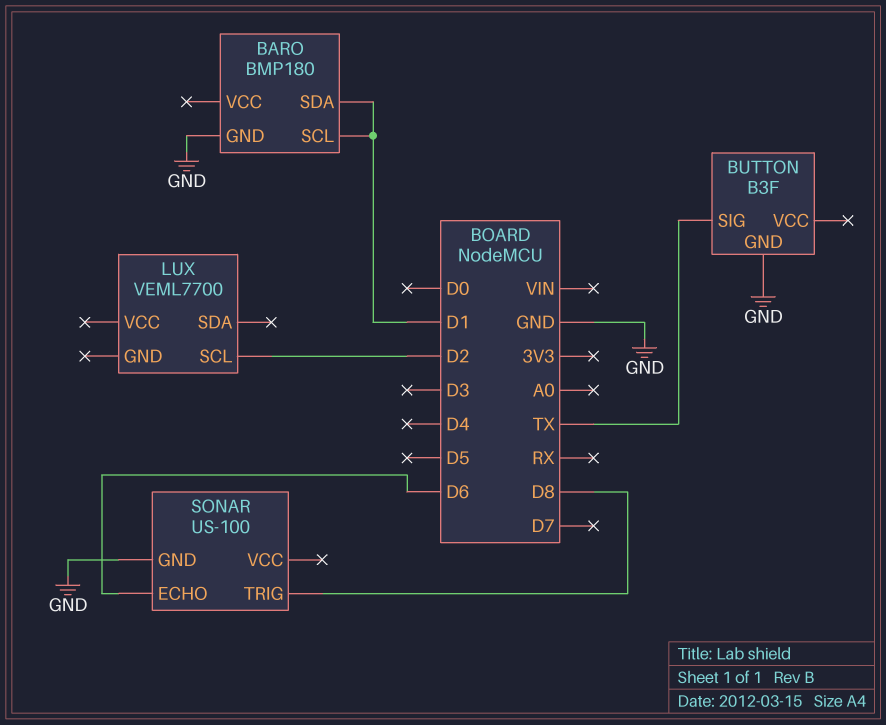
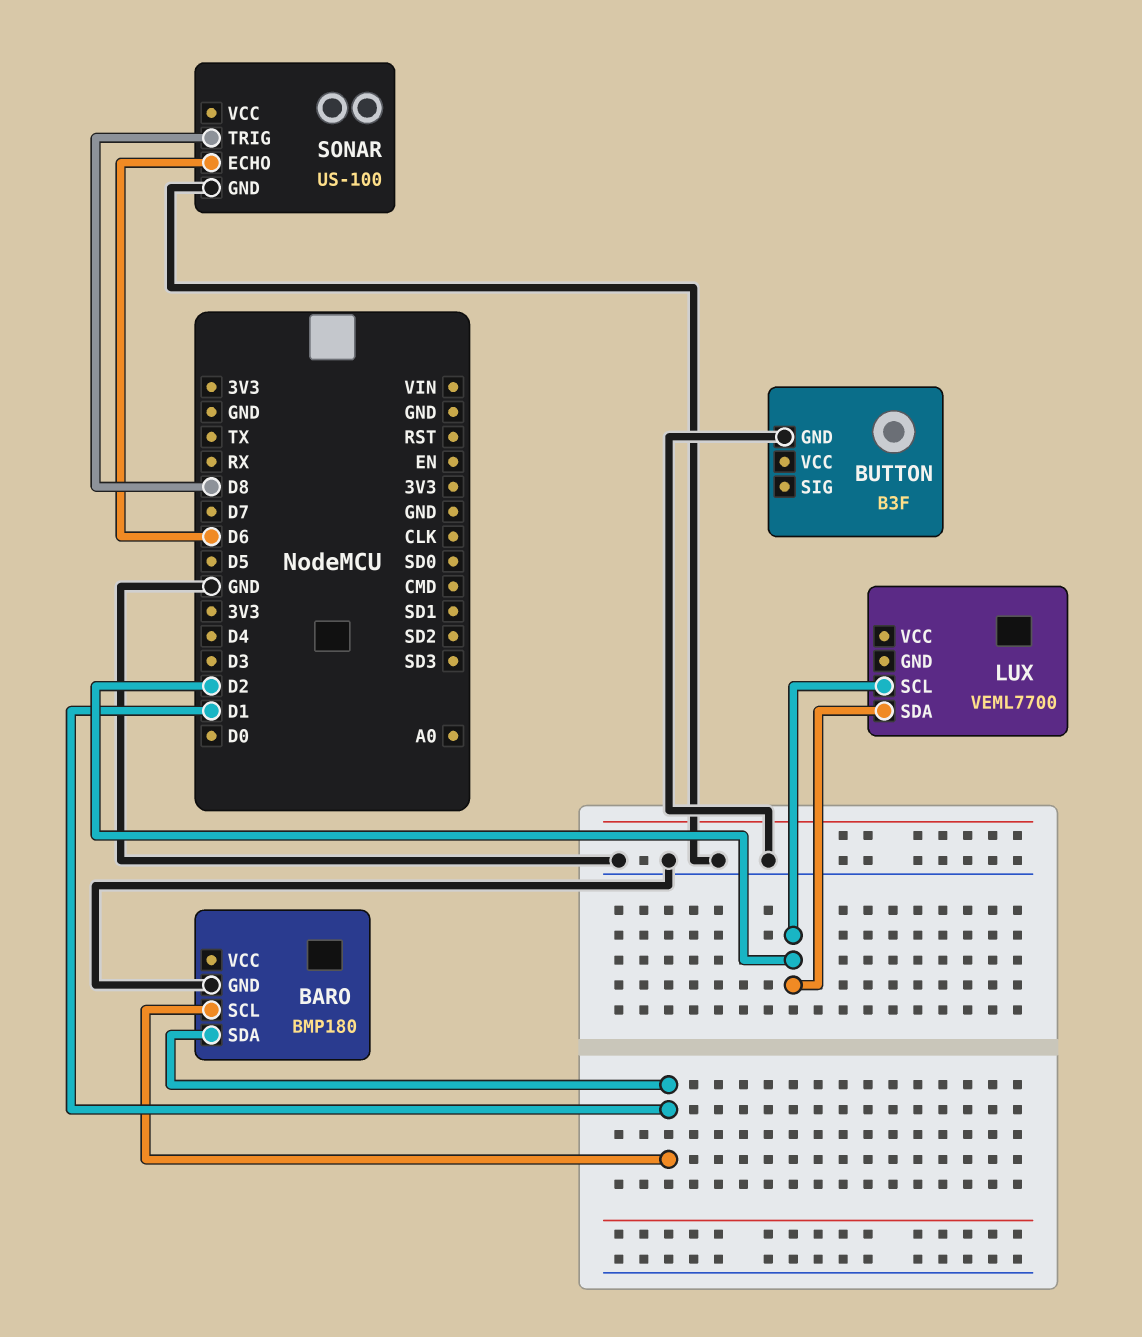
BUTTON pin SIG: TX -> none
LUX pin SDA: none -> D2

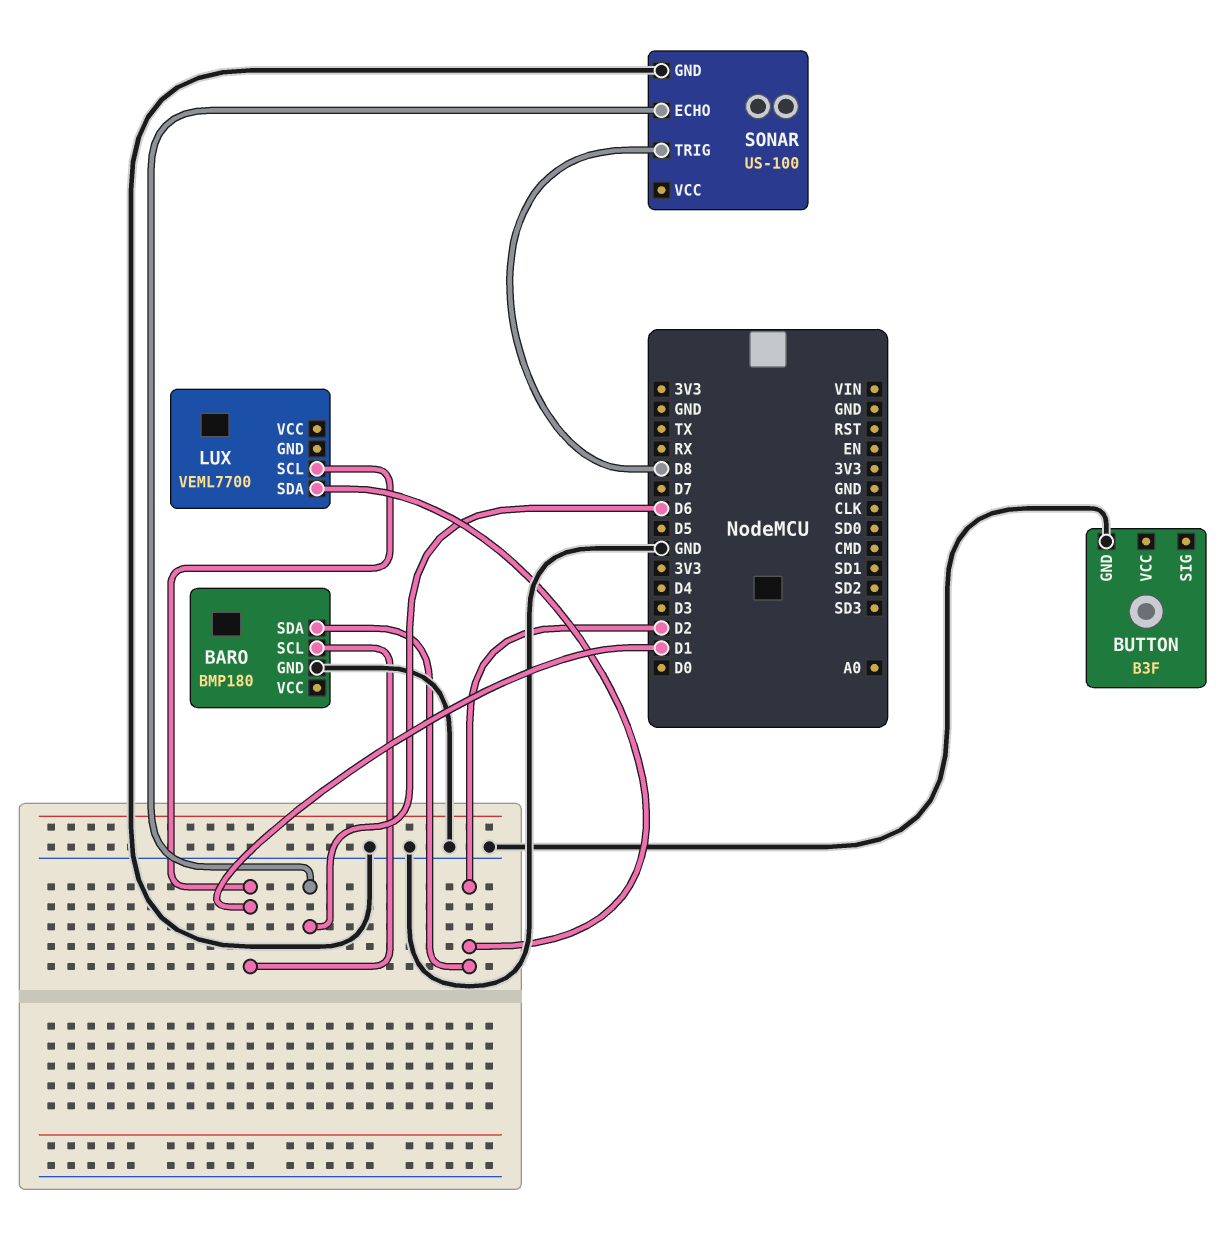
BARO pin SDA: D1 -> D2
LUX pin SCL: D2 -> D1

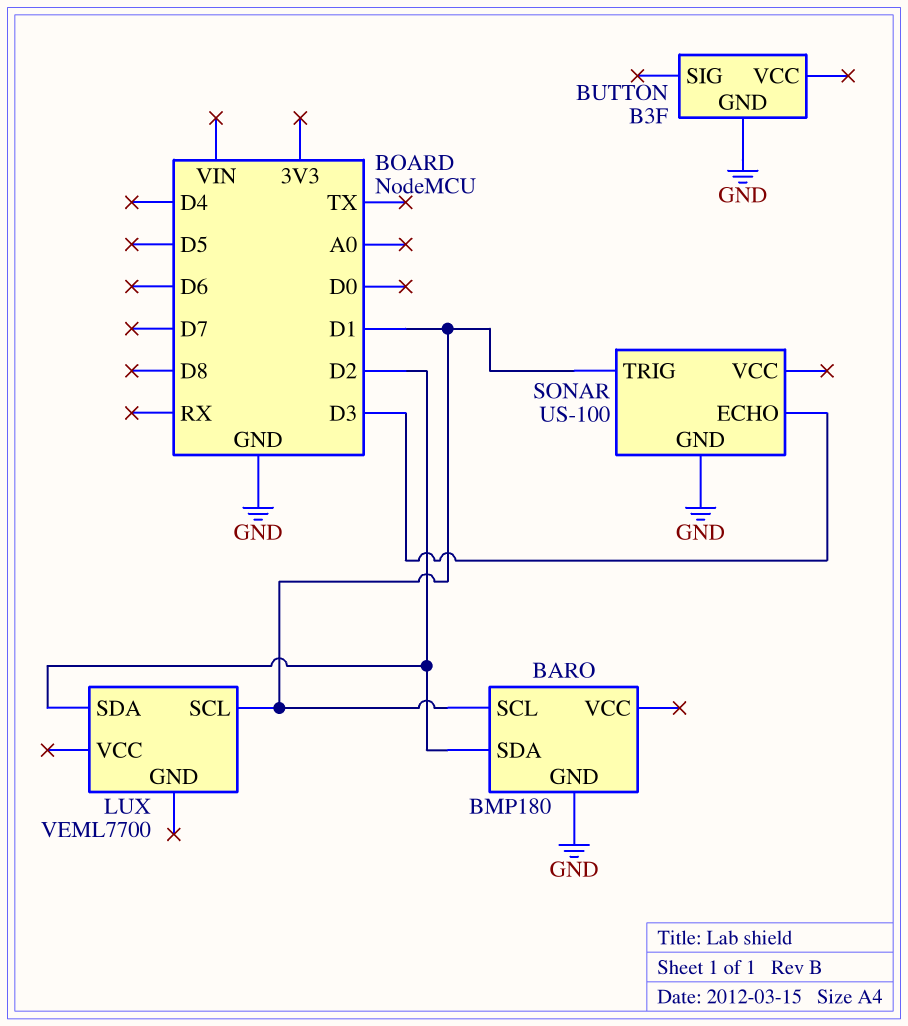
SONAR pin ECHO: D6 -> D3
SONAR pin TRIG: D8 -> D1

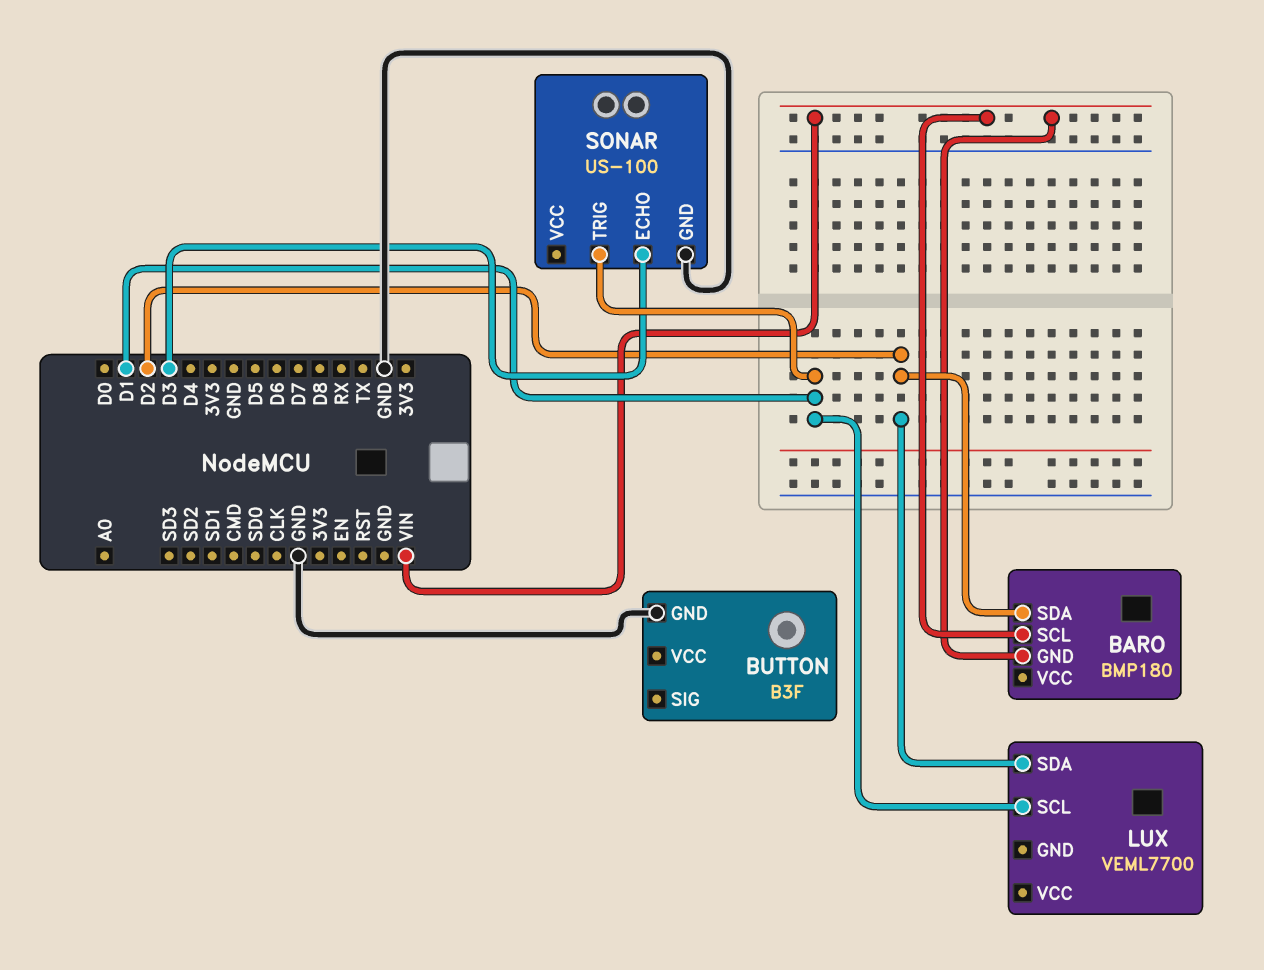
BARO pin GND: GND -> VIN
BARO pin SCL: D1 -> VIN

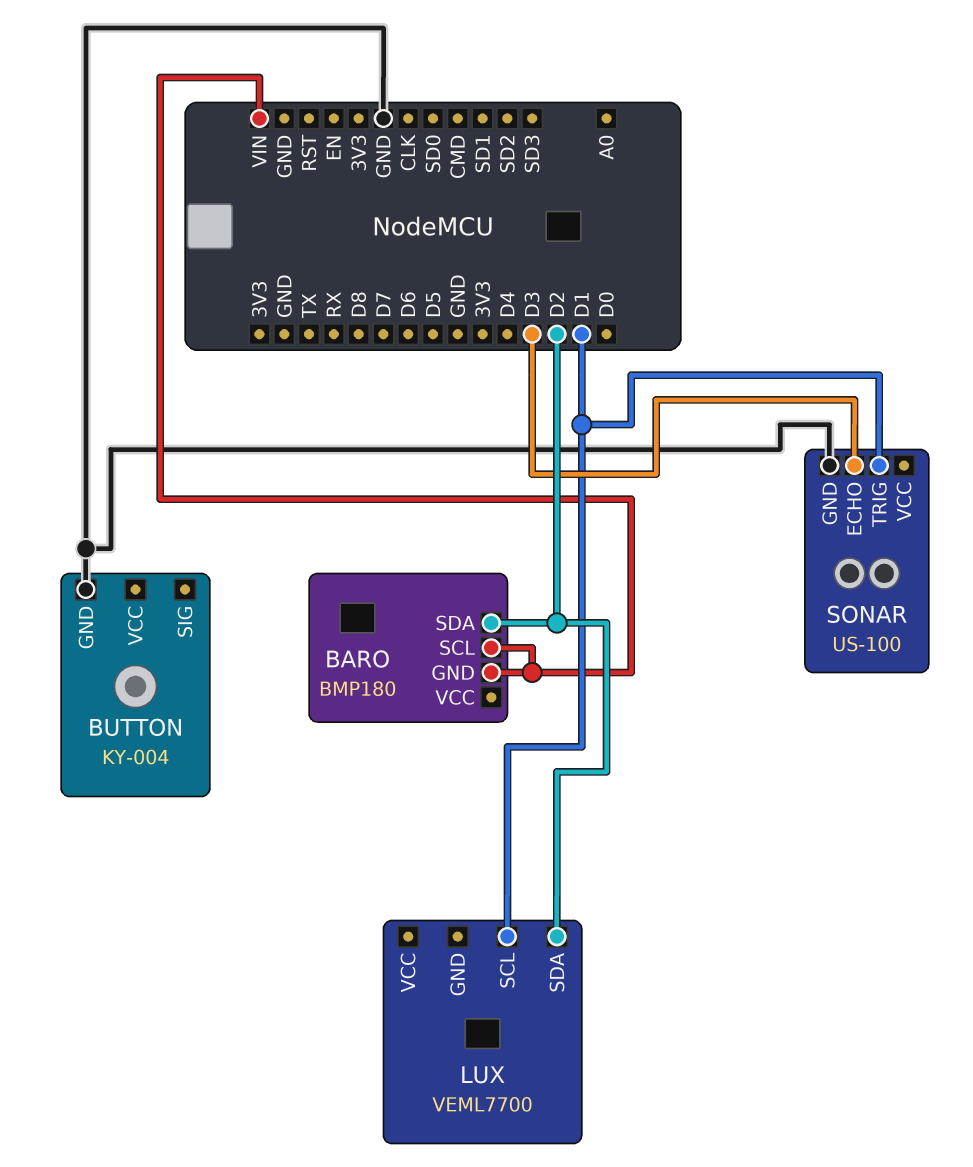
BUTTON: B3F -> KY-004

